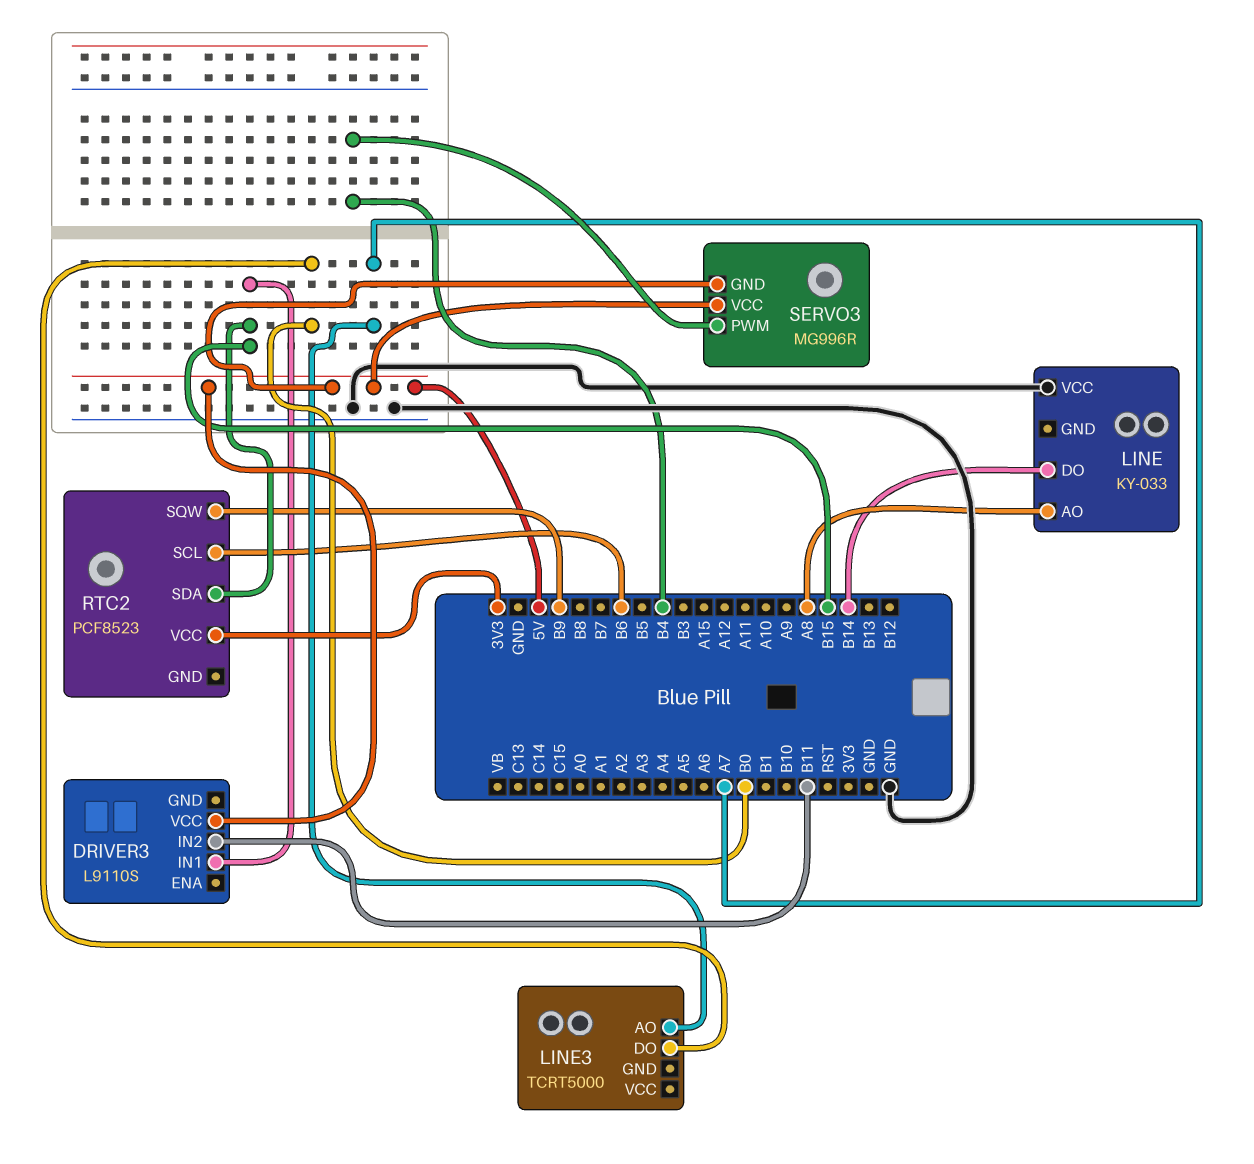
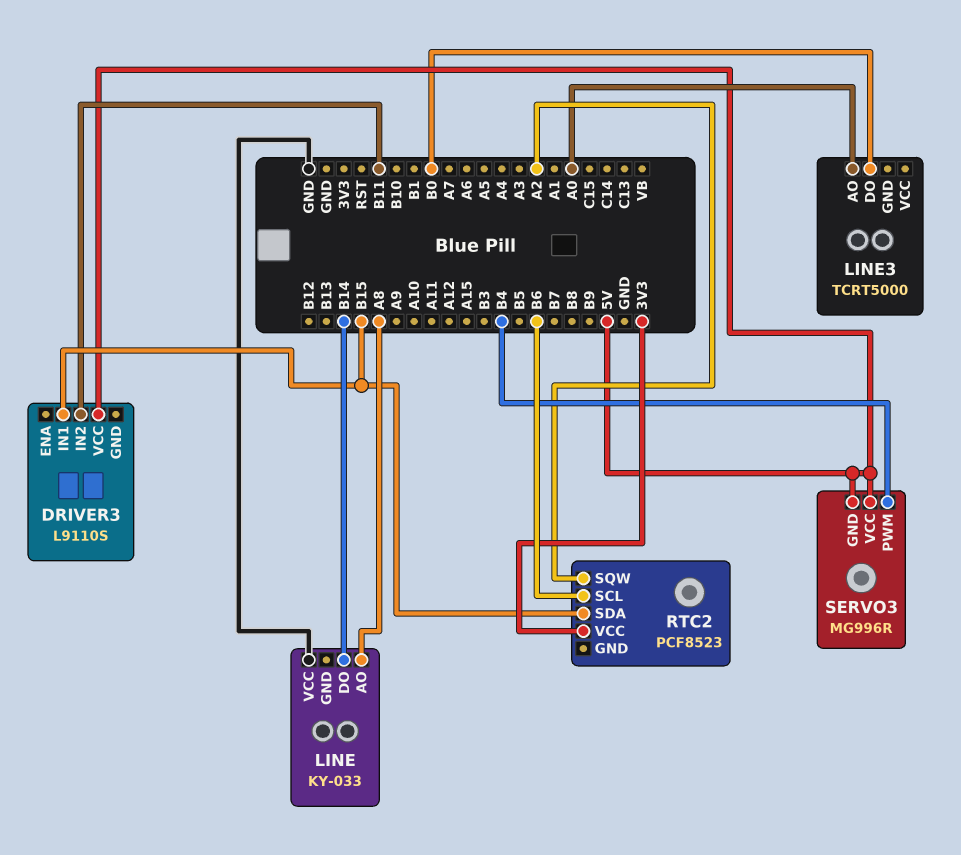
LINE3 pin AO: A7 -> A0
RTC2 pin SQW: B9 -> A2

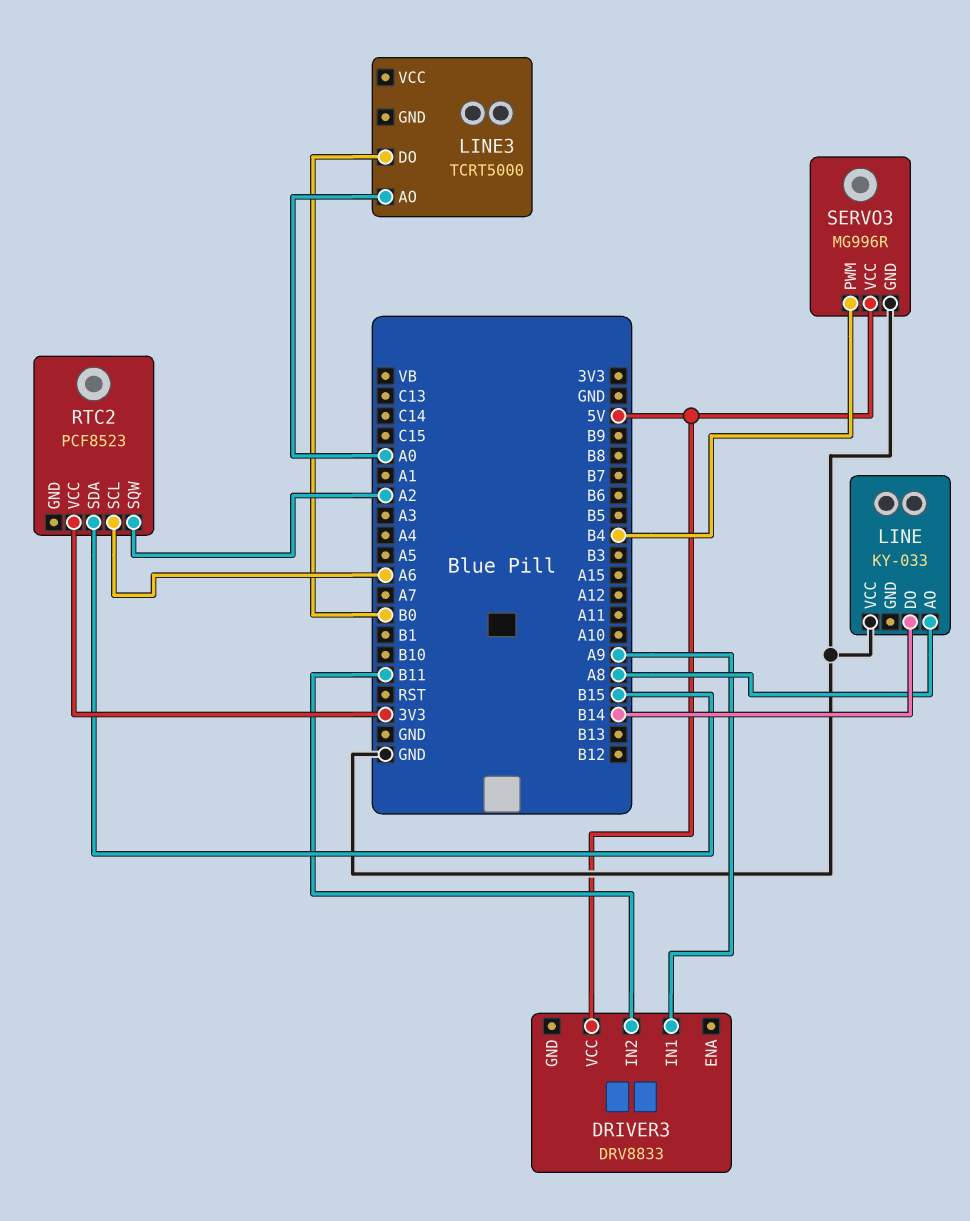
DRIVER3: L9110S -> DRV8833
DRIVER3 pin IN1: B15 -> A9
RTC2 pin SCL: B6 -> A6
SERVO3 pin GND: 5V -> GND

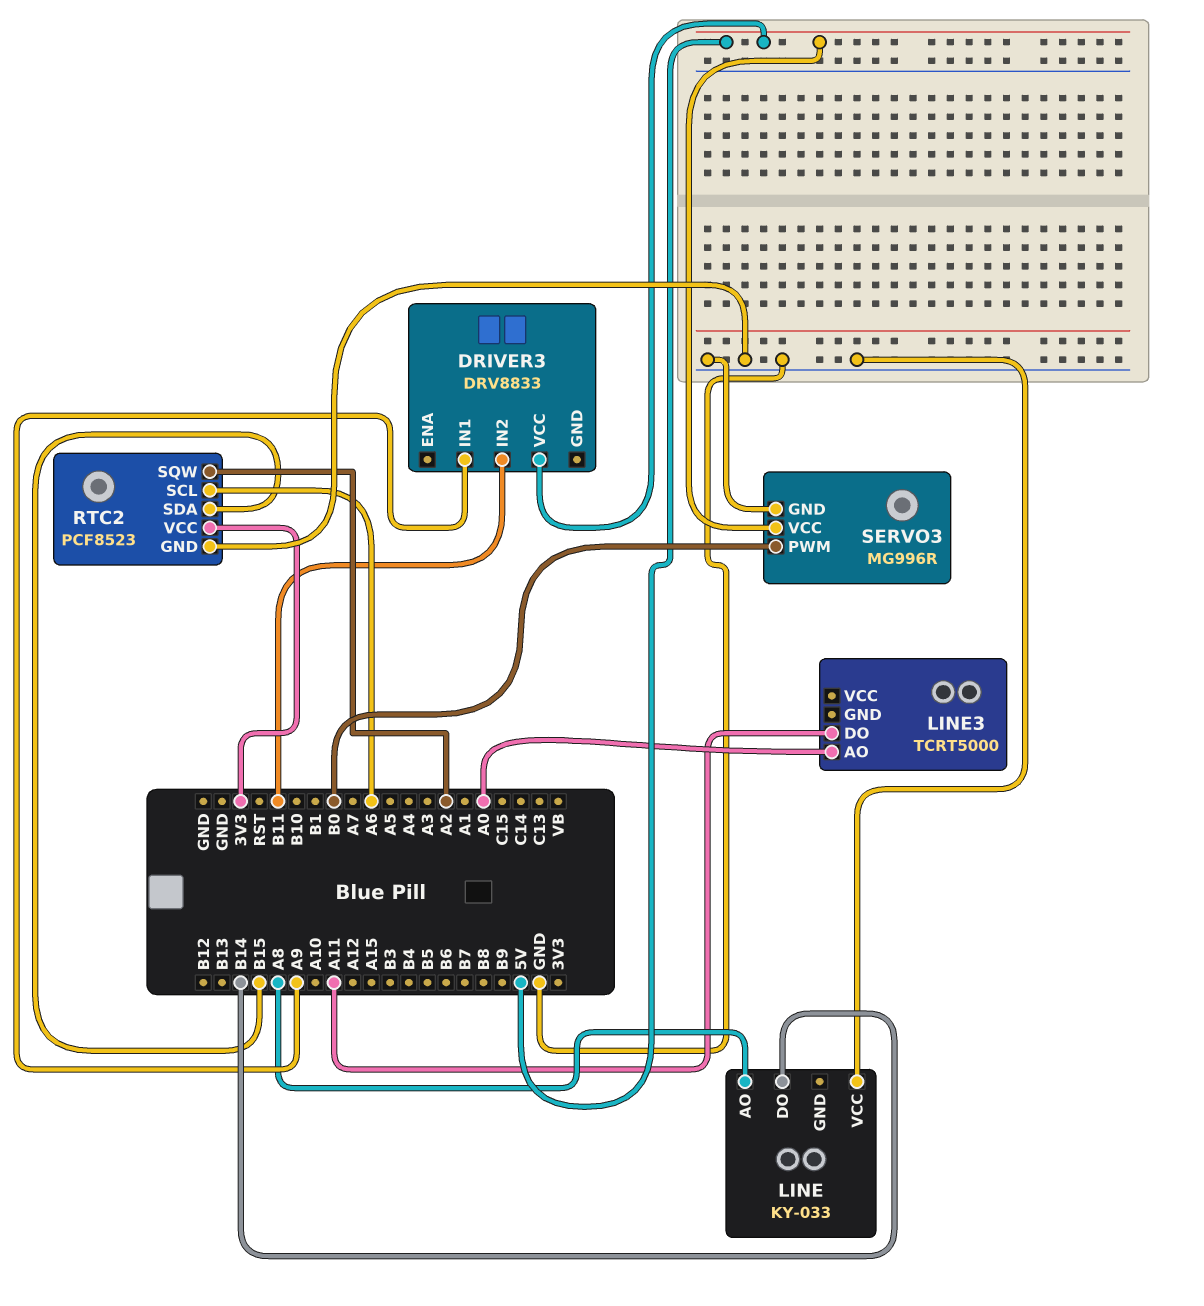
LINE3 pin DO: B0 -> A11
RTC2 pin GND: none -> GND
SERVO3 pin PWM: B4 -> B0

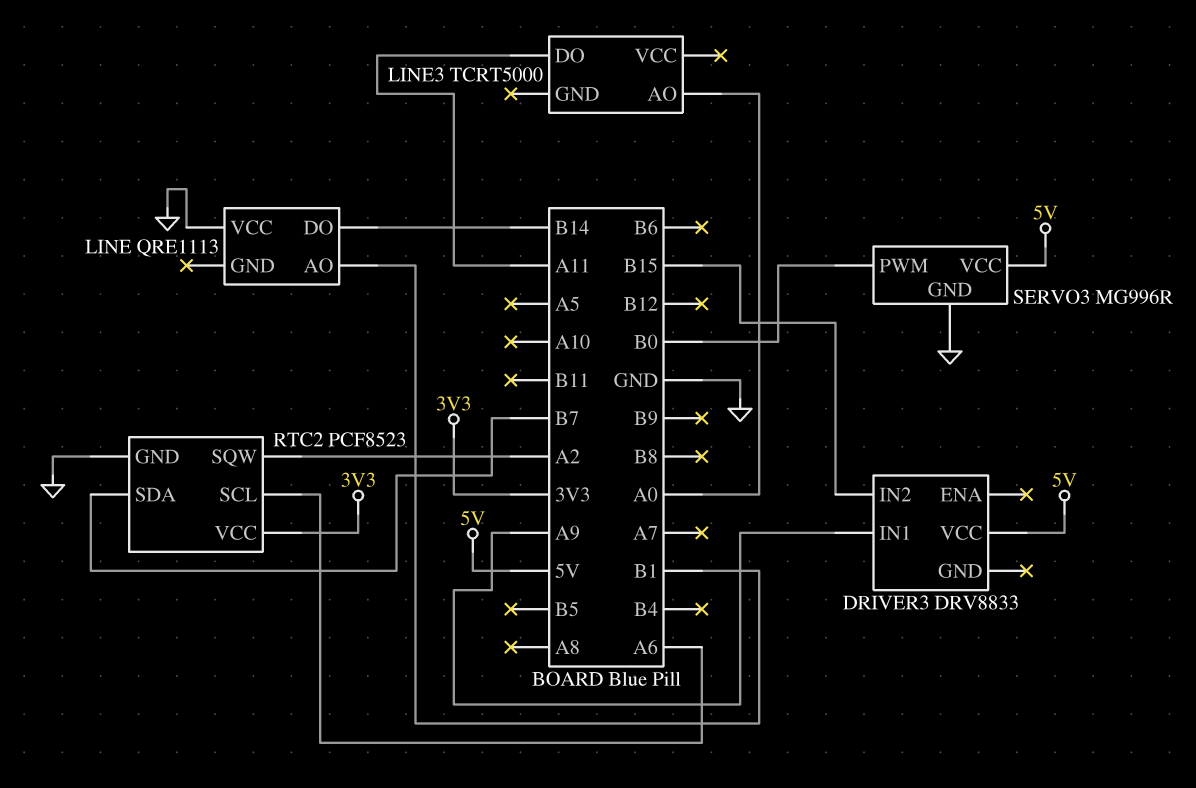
DRIVER3 pin IN2: B11 -> B15
LINE: KY-033 -> QRE1113
LINE pin AO: A8 -> B1
RTC2 pin SDA: B15 -> B7

